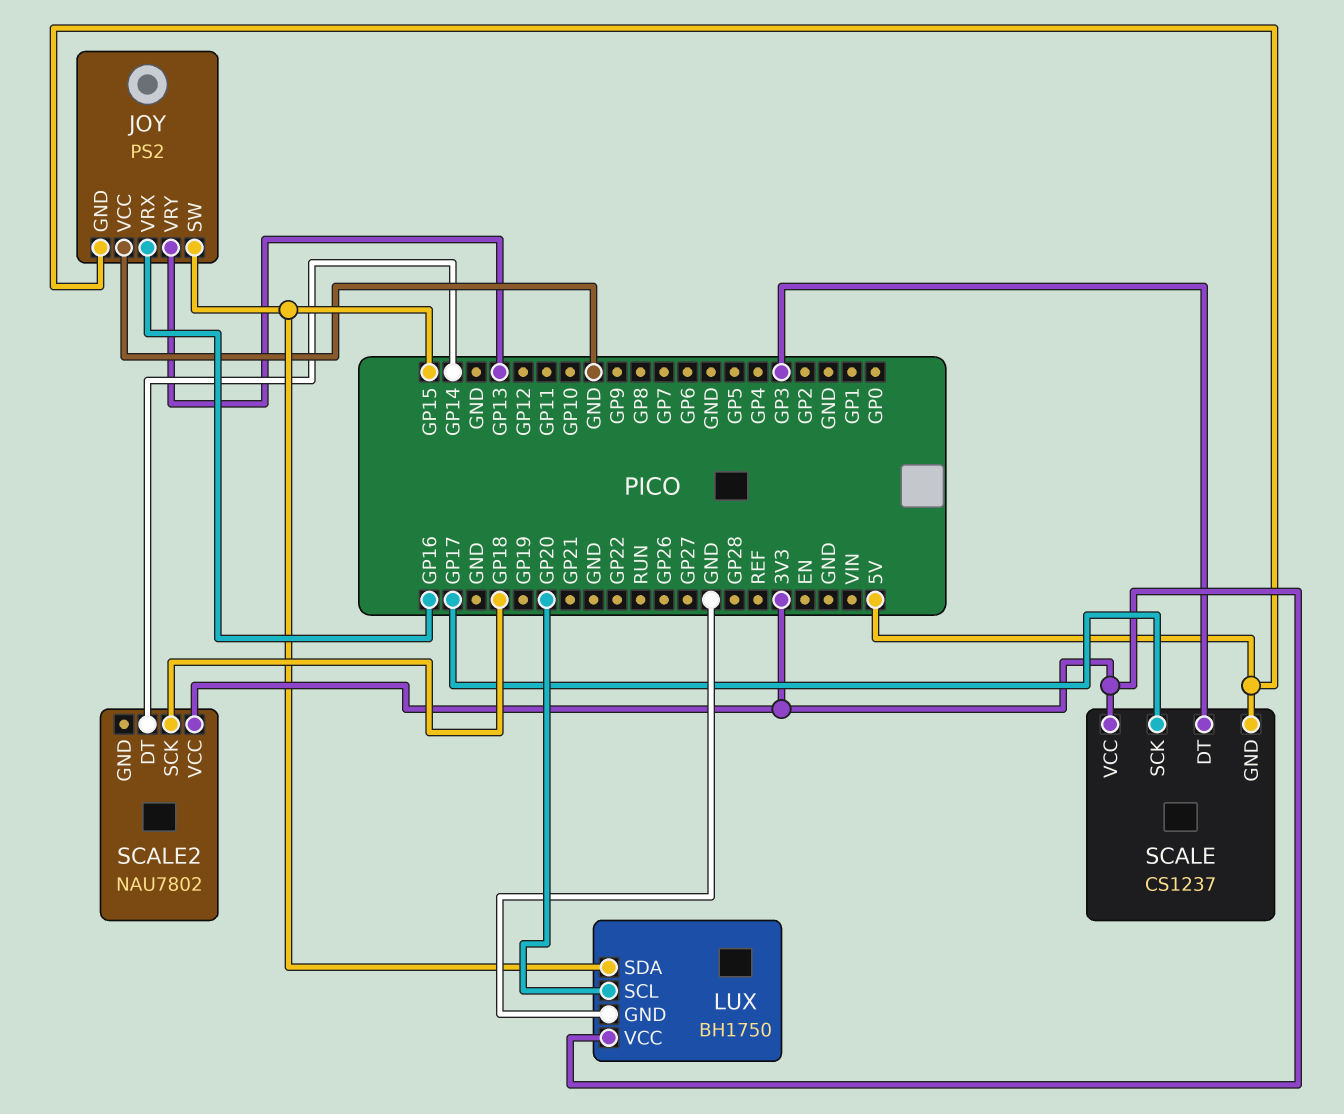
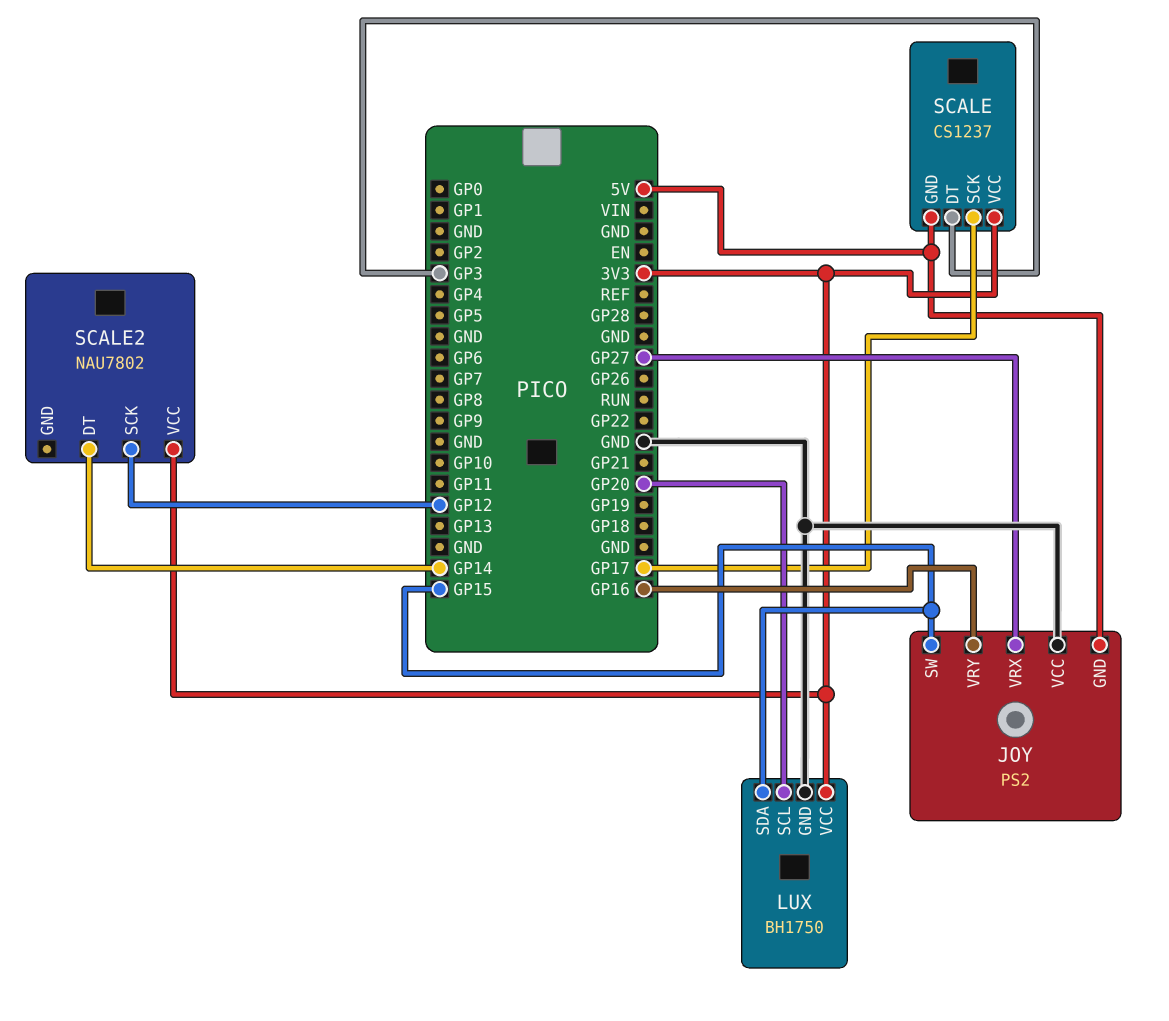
JOY pin VRX: GP16 -> GP27
JOY pin VRY: GP13 -> GP16
SCALE2 pin SCK: GP18 -> GP12

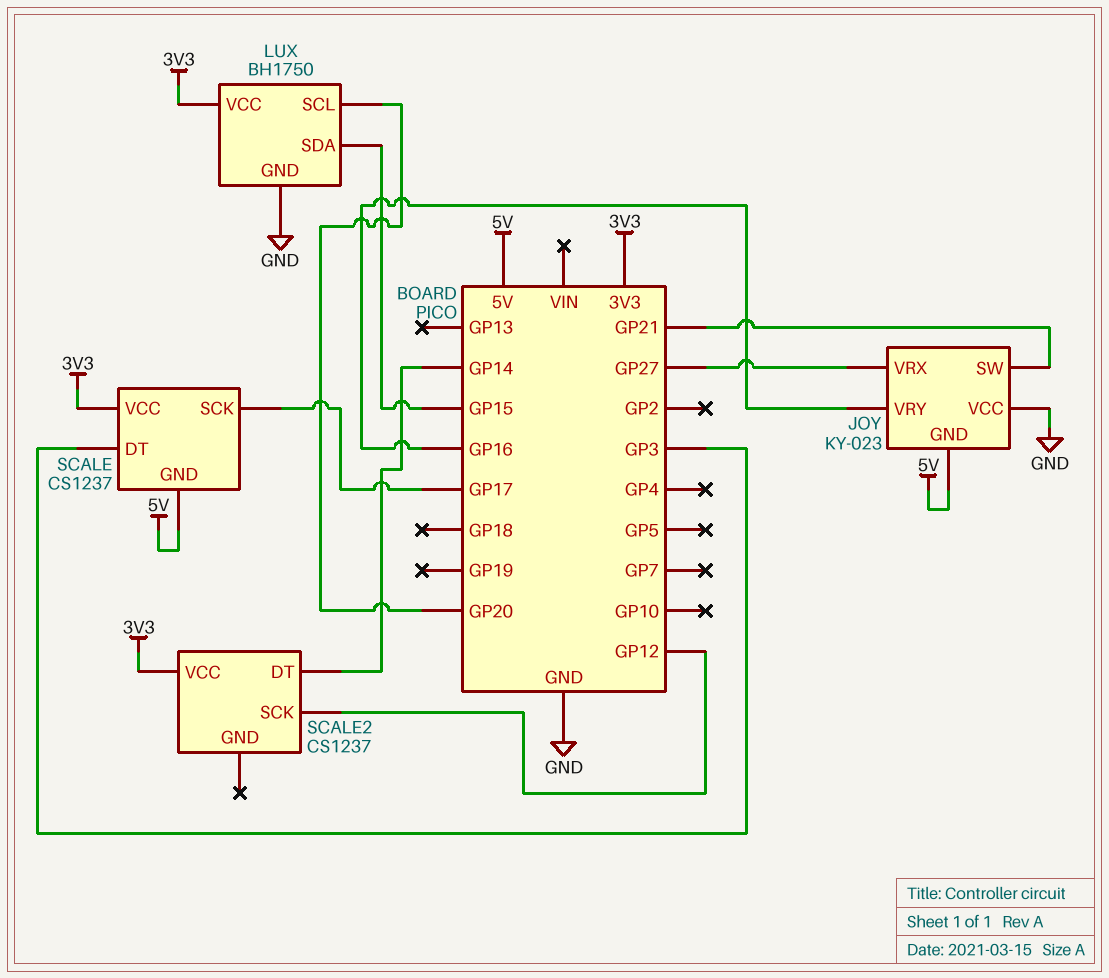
JOY: PS2 -> KY-023
JOY pin SW: GP15 -> GP21
SCALE2: NAU7802 -> CS1237

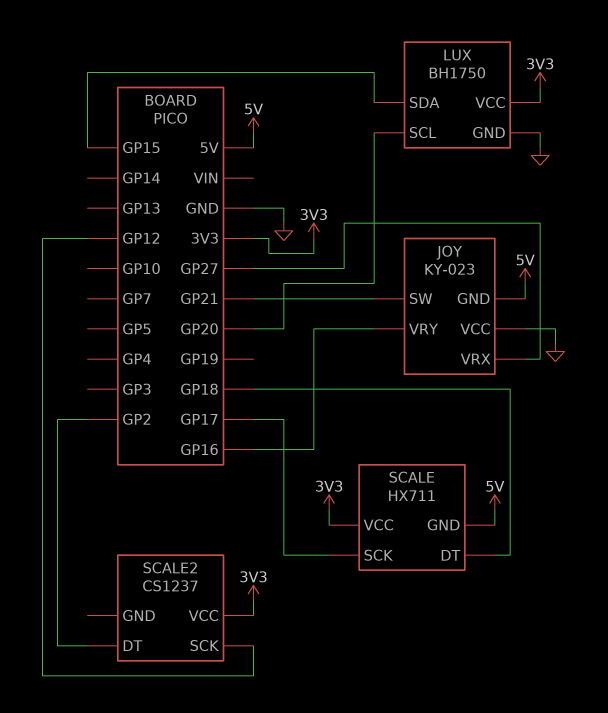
SCALE: CS1237 -> HX711
SCALE pin DT: GP3 -> GP18
SCALE2 pin DT: GP14 -> GP2

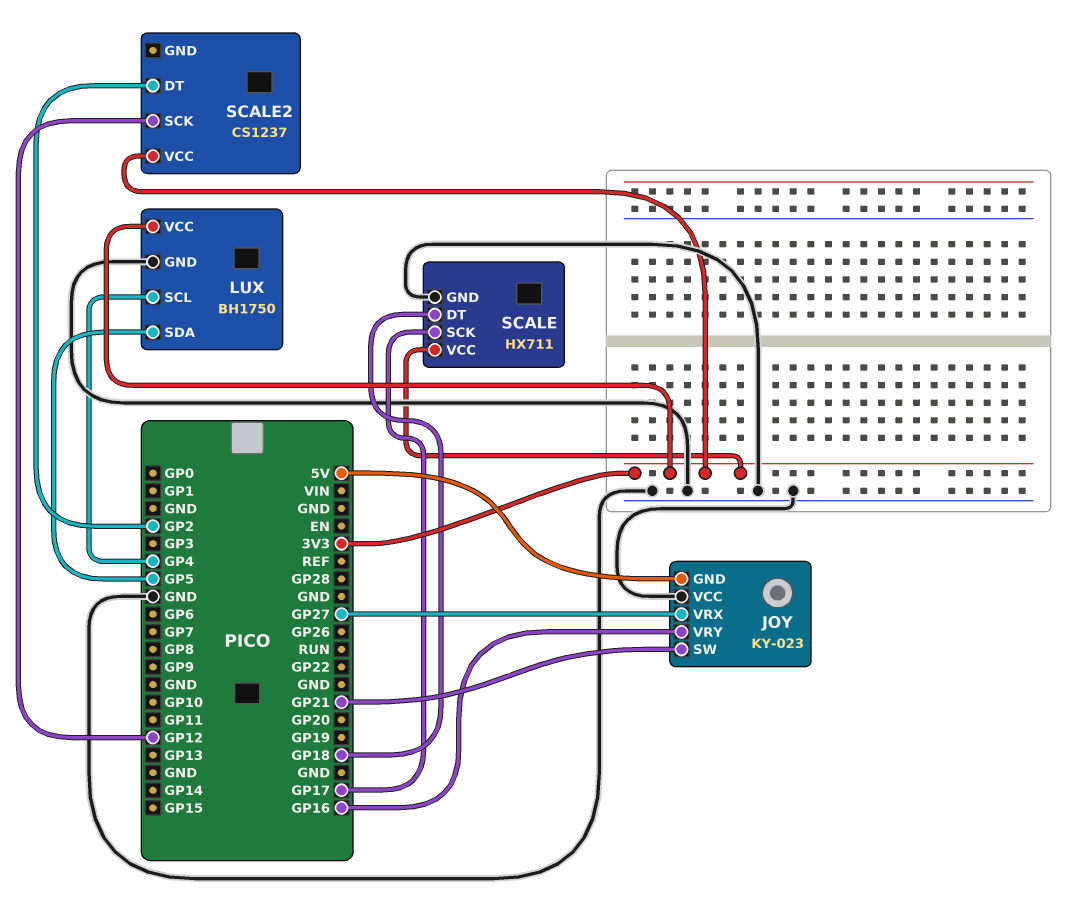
LUX pin SCL: GP20 -> GP4
LUX pin SDA: GP15 -> GP5
SCALE pin GND: 5V -> GND

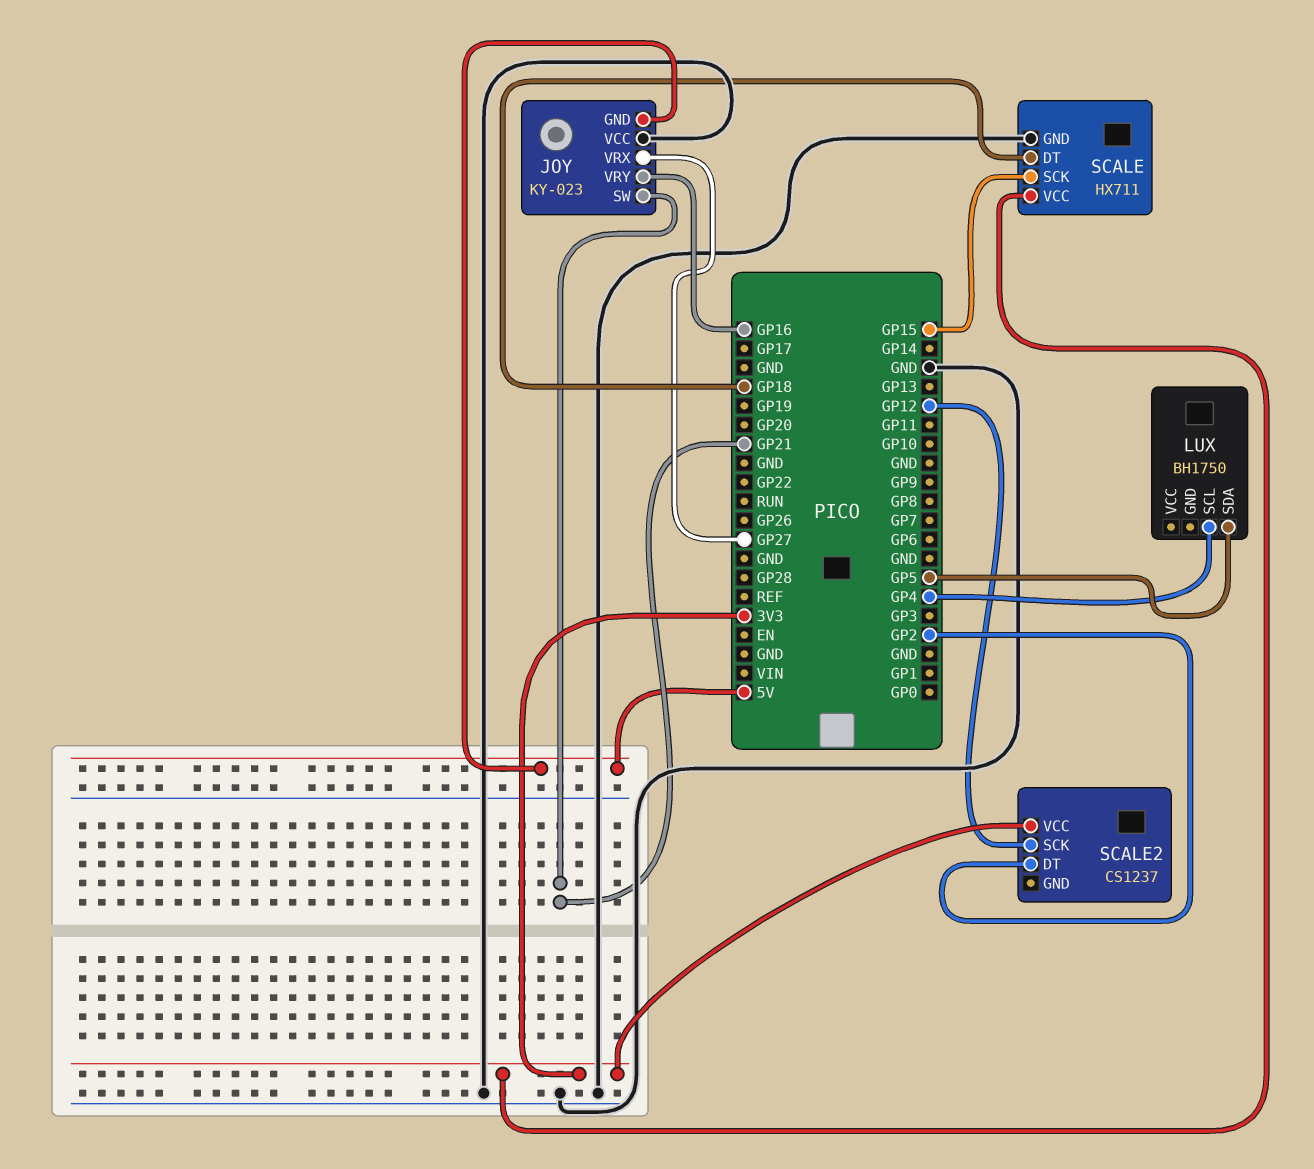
LUX pin GND: GND -> none
LUX pin VCC: 3V3 -> none
SCALE pin SCK: GP17 -> GP15

